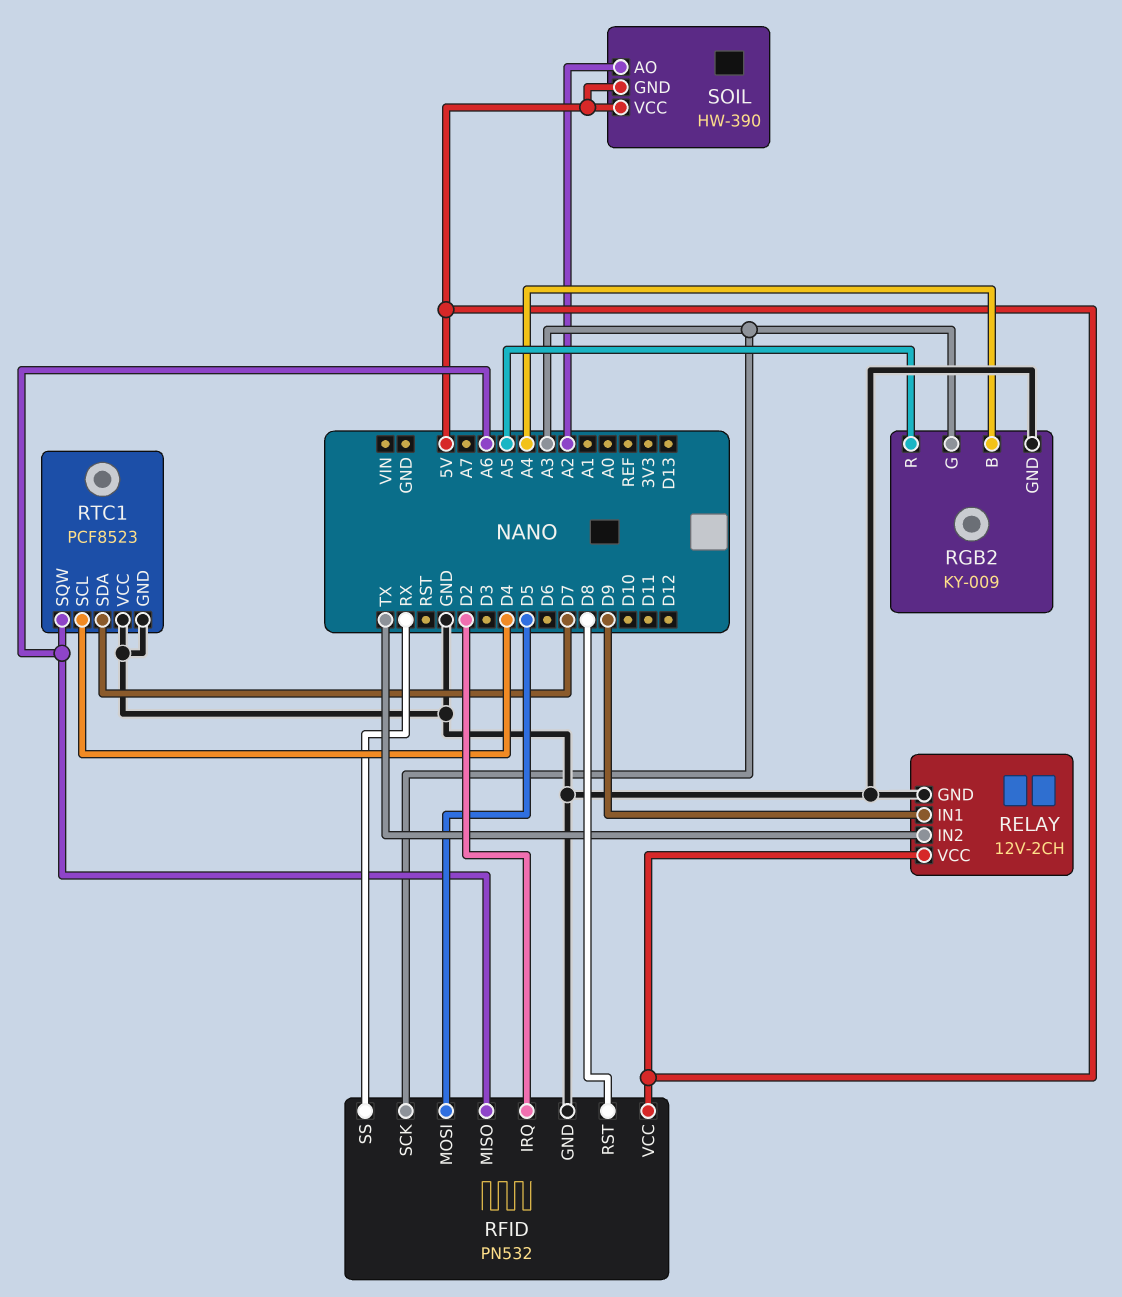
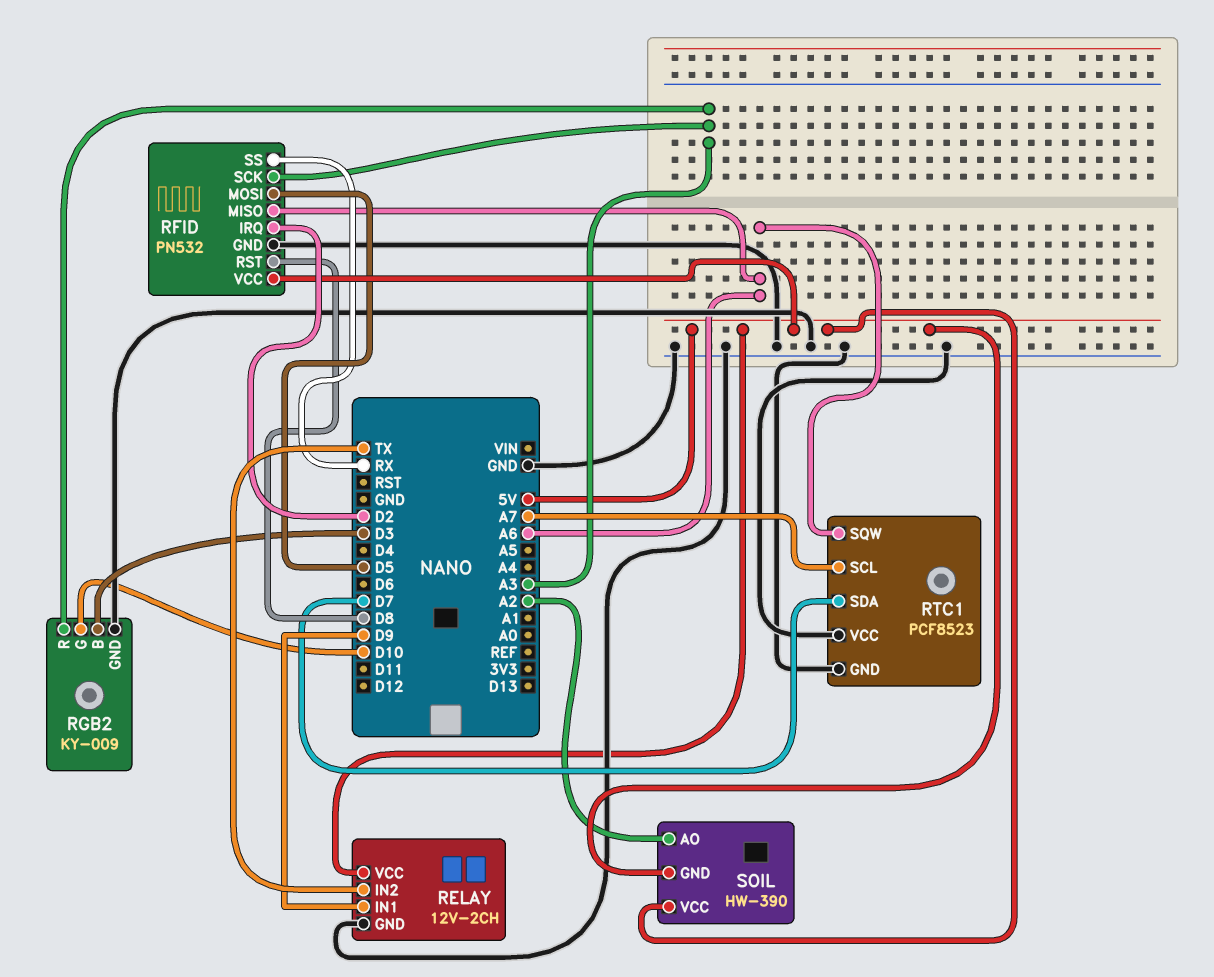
RGB2 pin B: A4 -> D3
RGB2 pin G: A3 -> D10
RGB2 pin R: A5 -> A3
RTC1 pin SCL: D4 -> A7

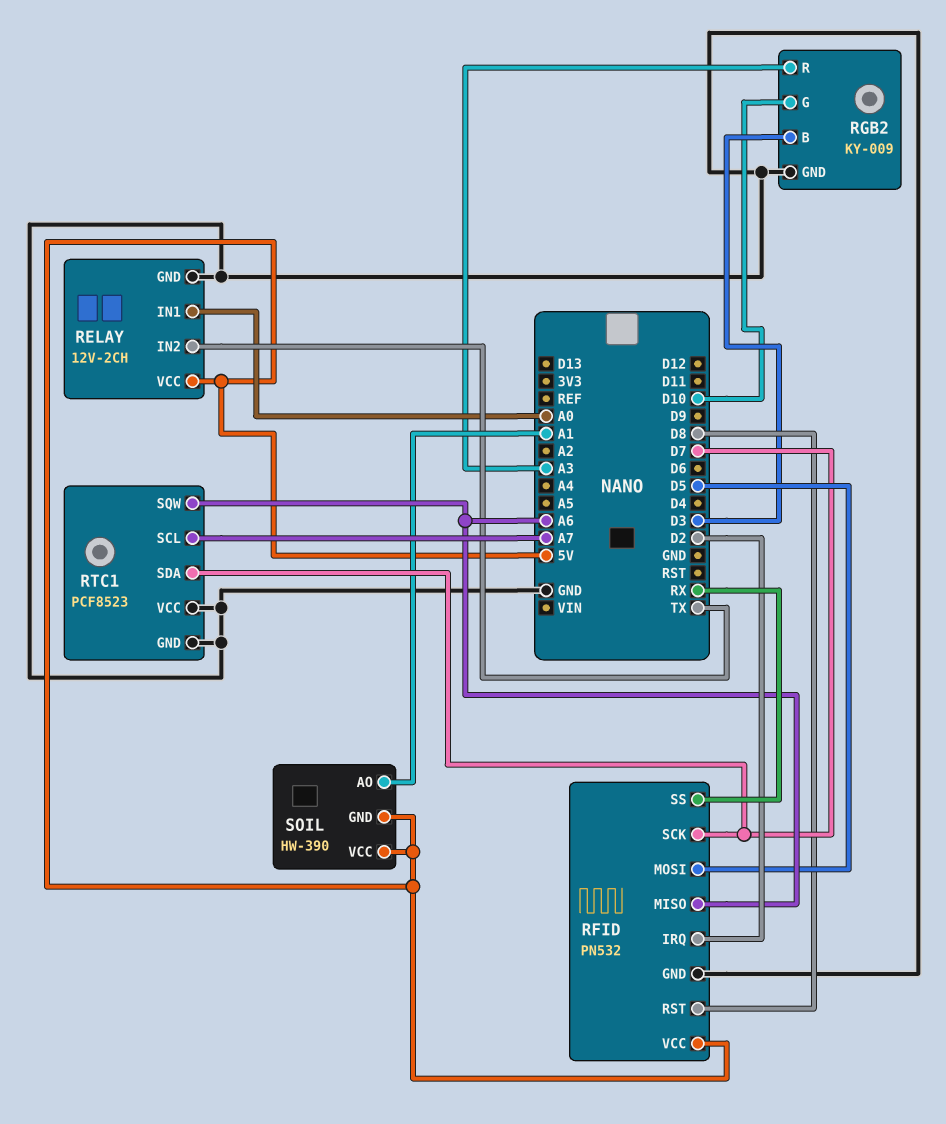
RELAY pin IN1: D9 -> A0
RFID pin SCK: A3 -> D7
SOIL pin AO: A2 -> A1

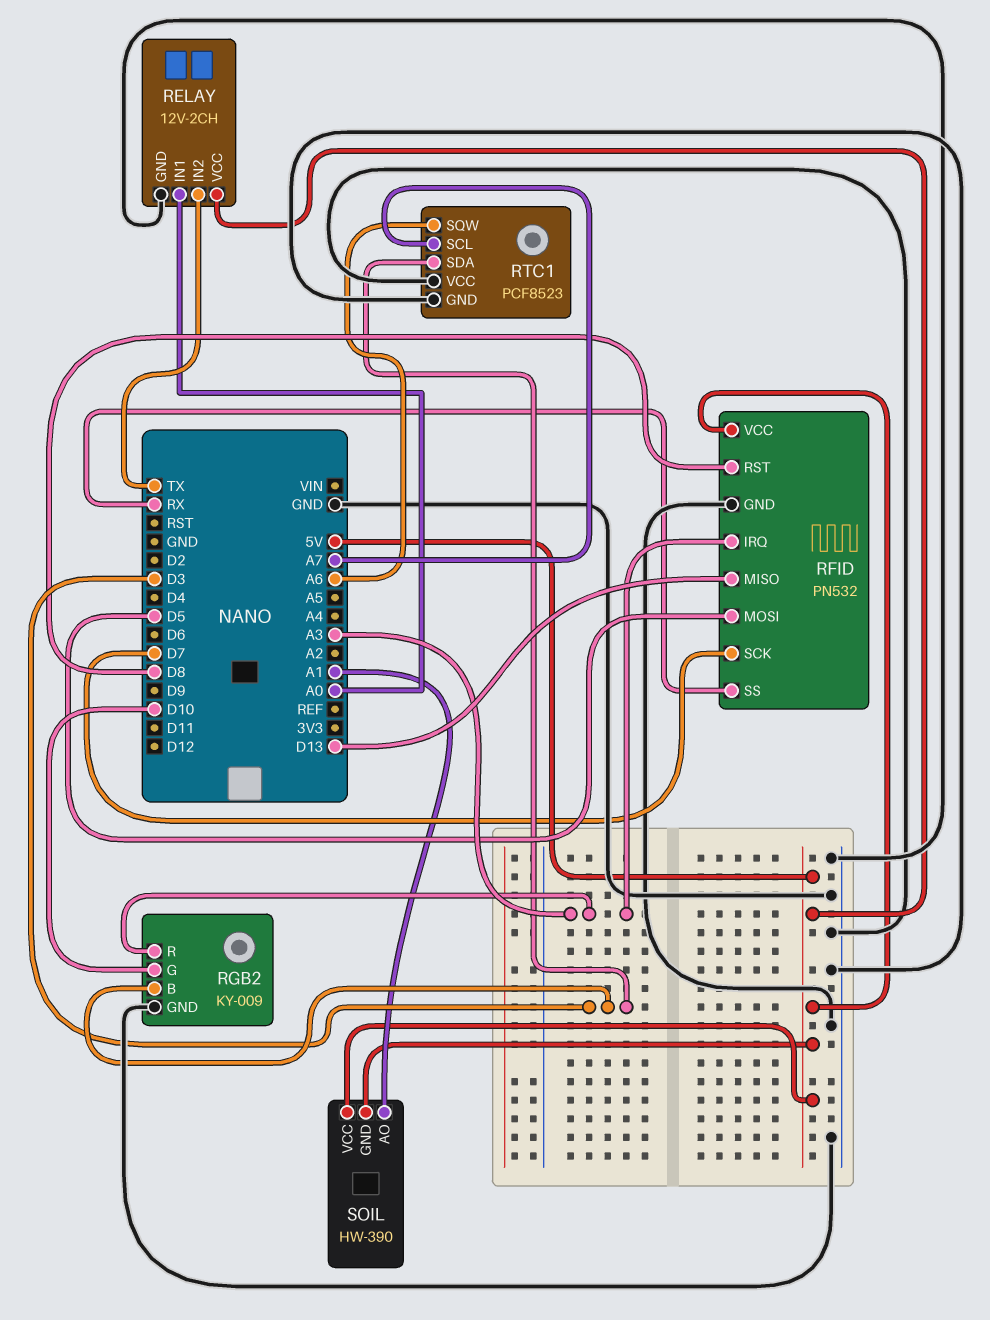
RFID pin IRQ: D2 -> A3
RFID pin MISO: A6 -> D13
RTC1 pin SDA: D7 -> D3

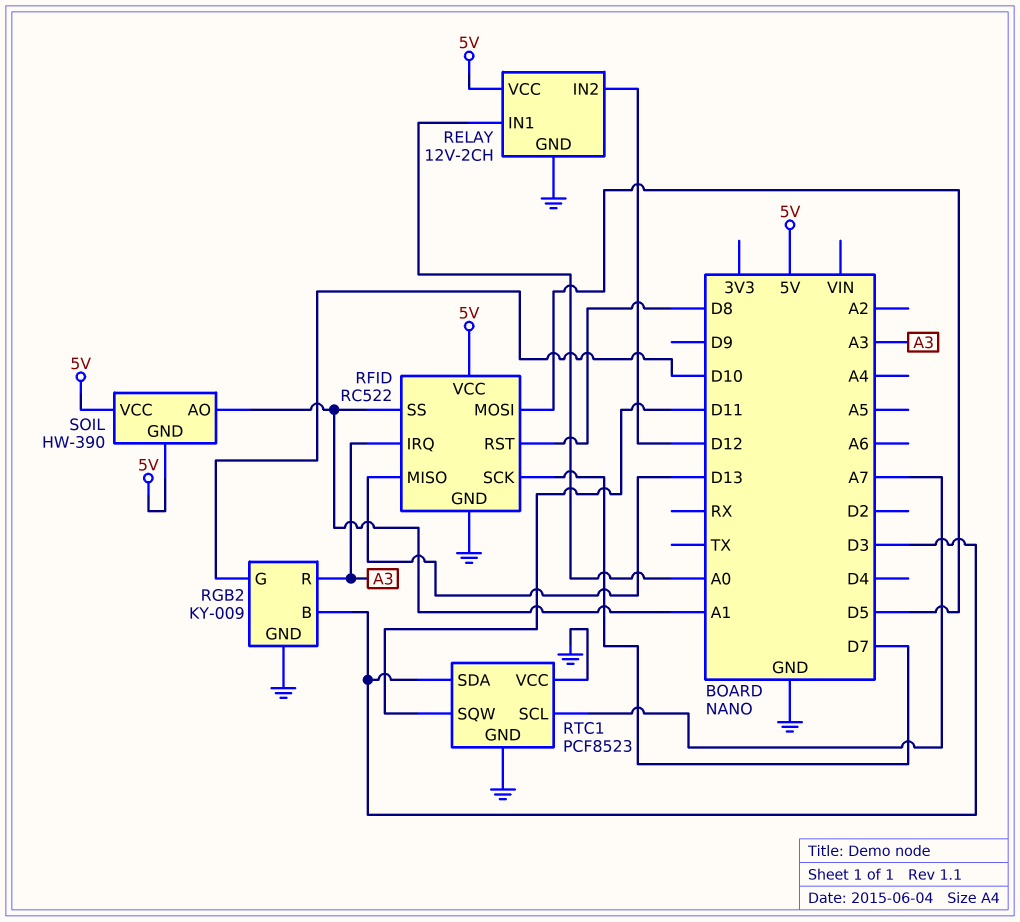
RELAY pin IN2: TX -> D12
RFID: PN532 -> RC522
RFID pin SS: RX -> A1
RTC1 pin SQW: A6 -> D11

